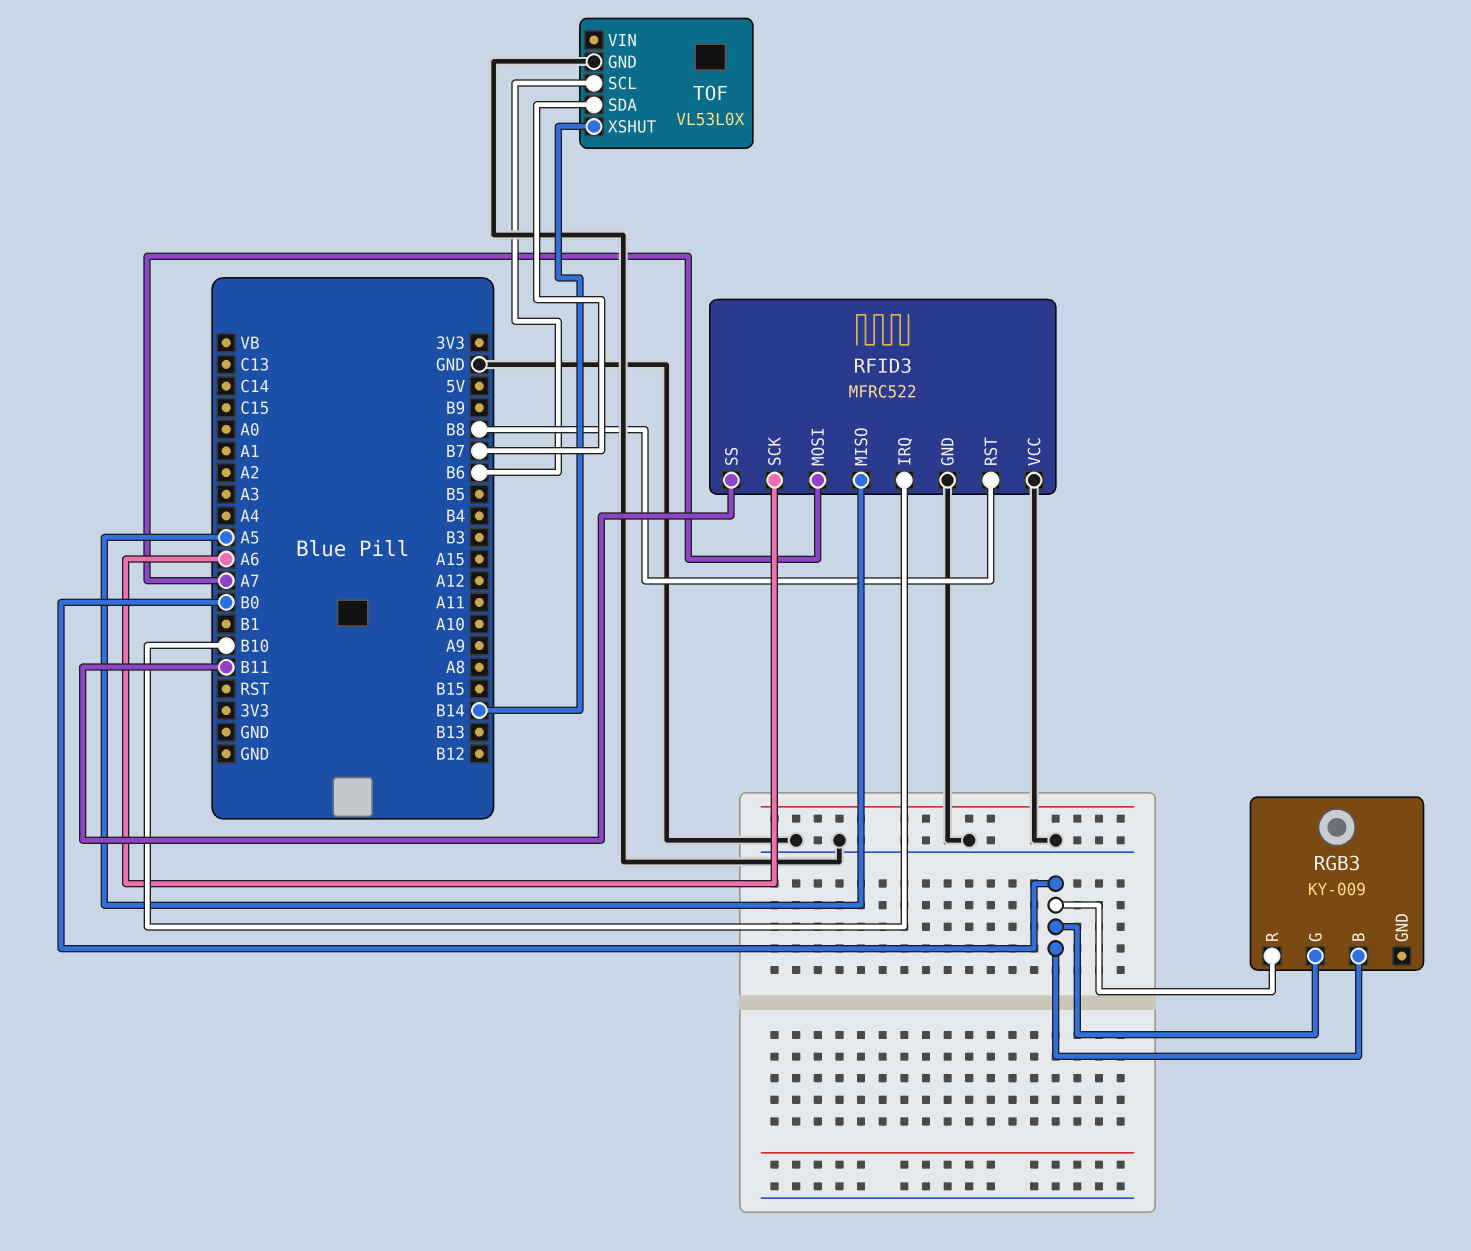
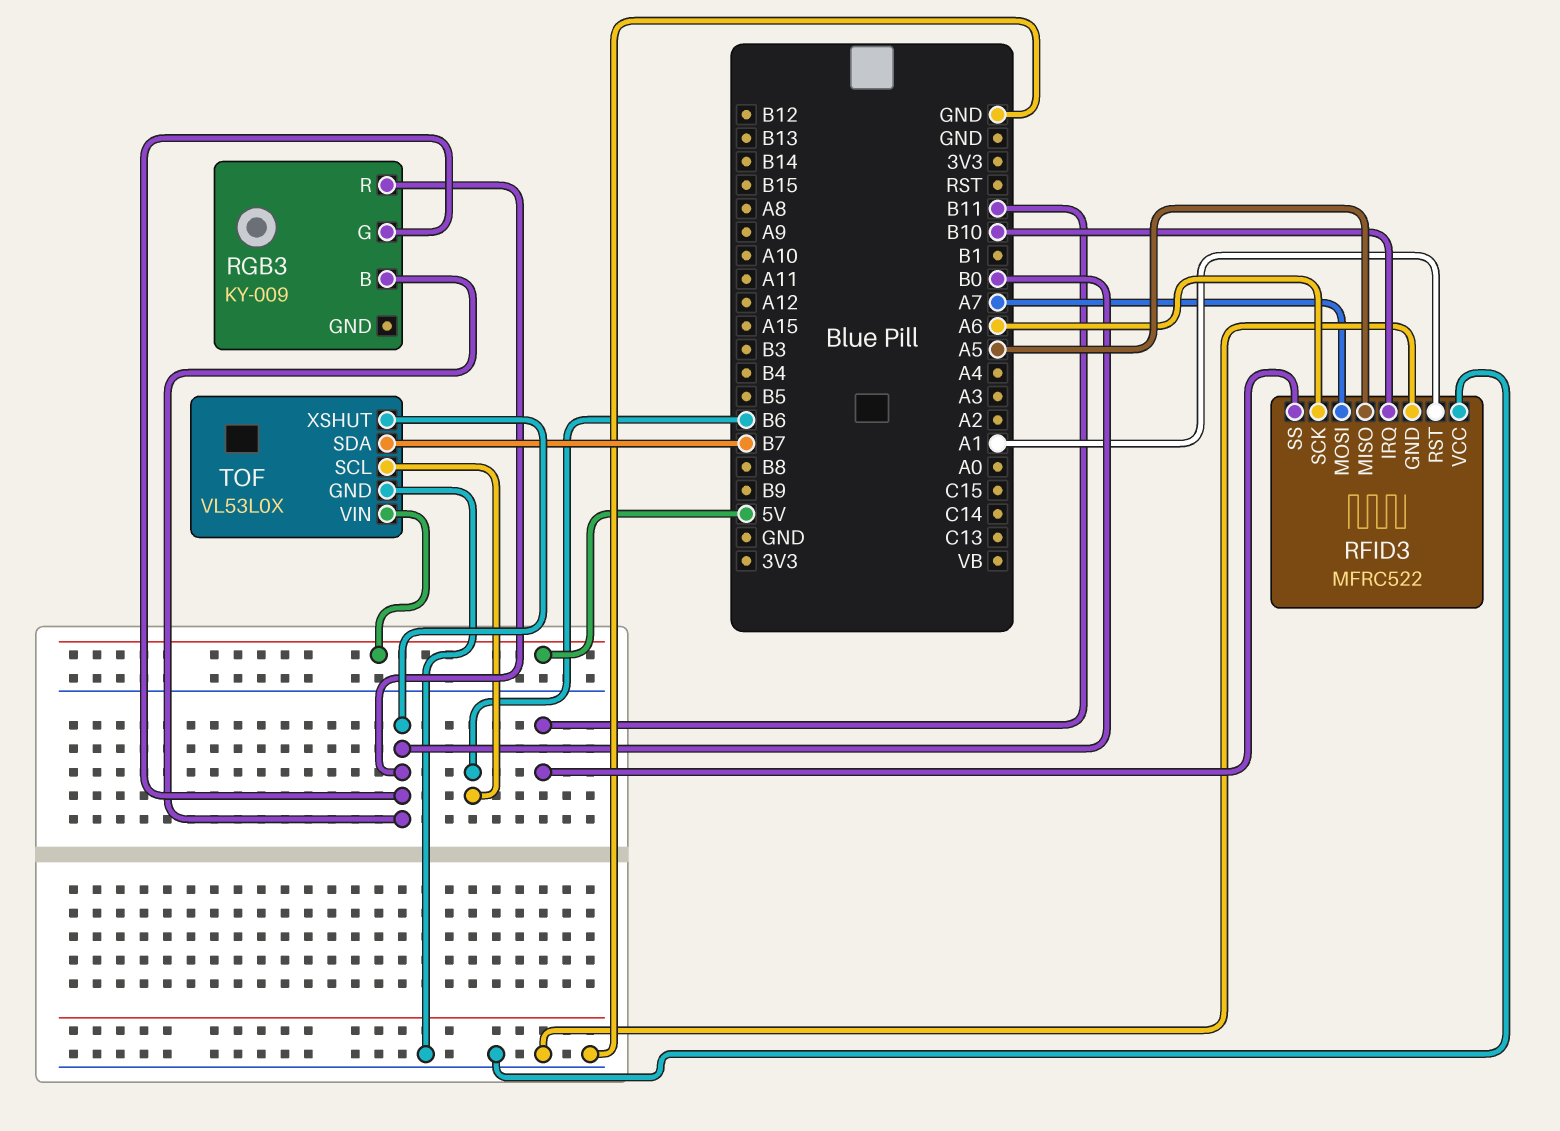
RFID3 pin RST: B8 -> A1
TOF pin VIN: none -> 5V
TOF pin XSHUT: B14 -> B0

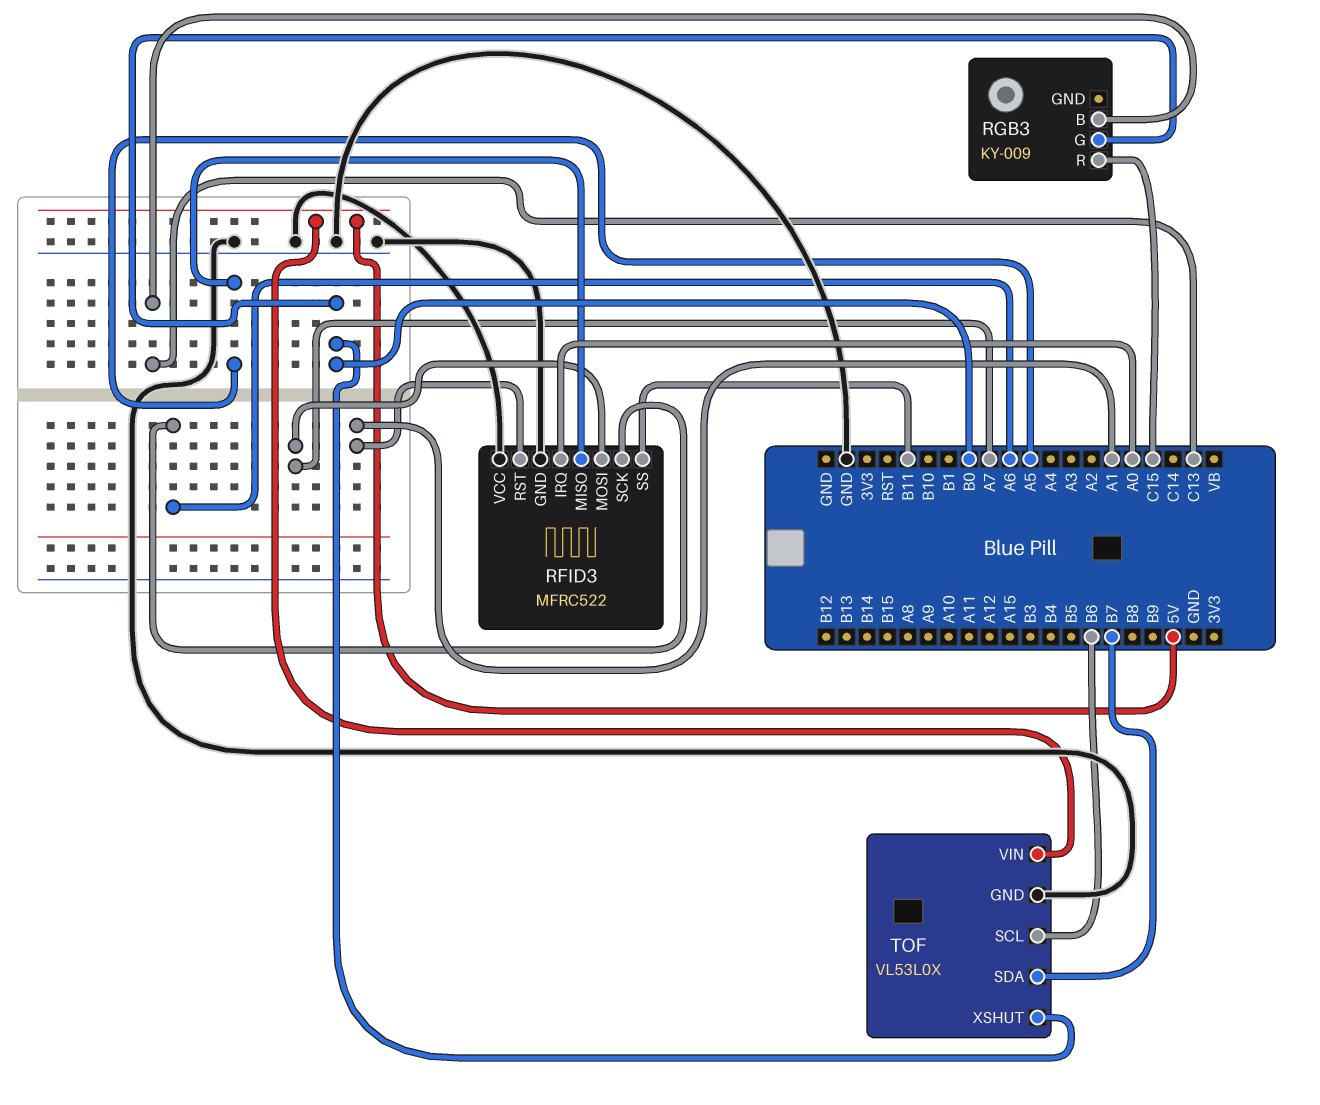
RFID3 pin IRQ: B10 -> A0
RGB3 pin B: B0 -> C13
RGB3 pin R: B0 -> C15

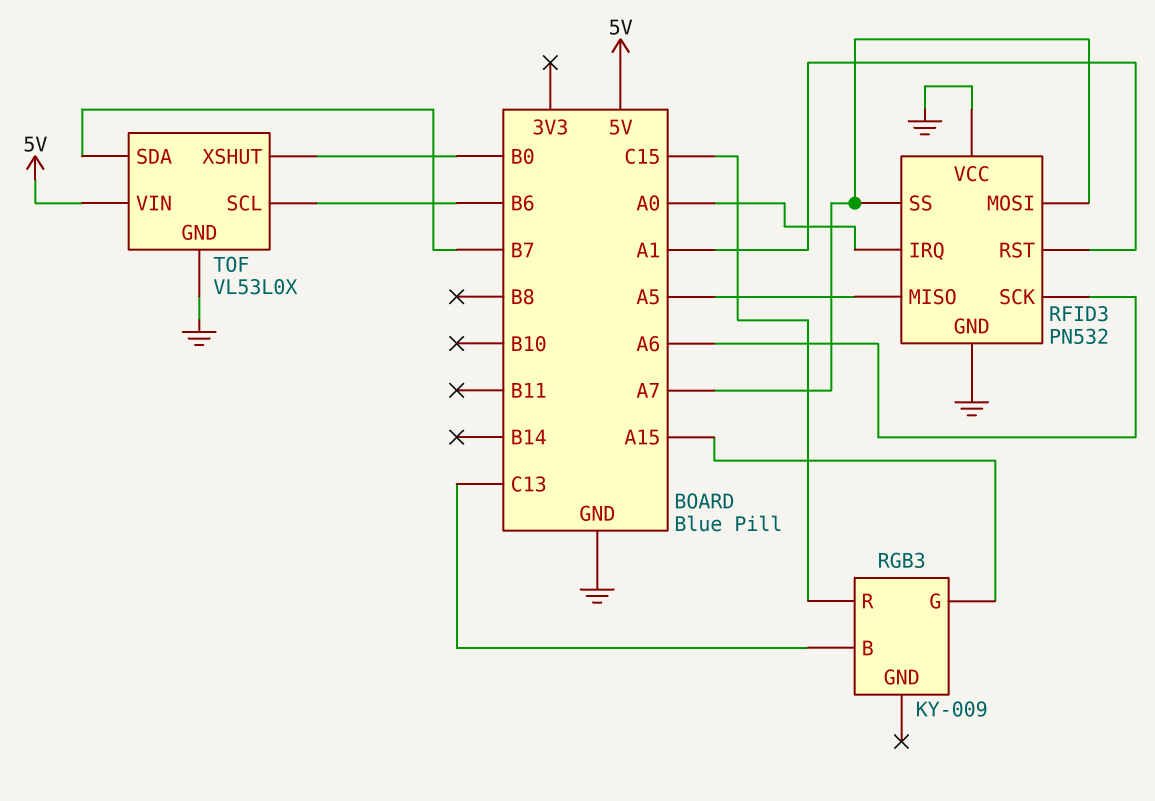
RFID3: MFRC522 -> PN532
RFID3 pin SS: B11 -> A7
RGB3 pin G: B0 -> A15

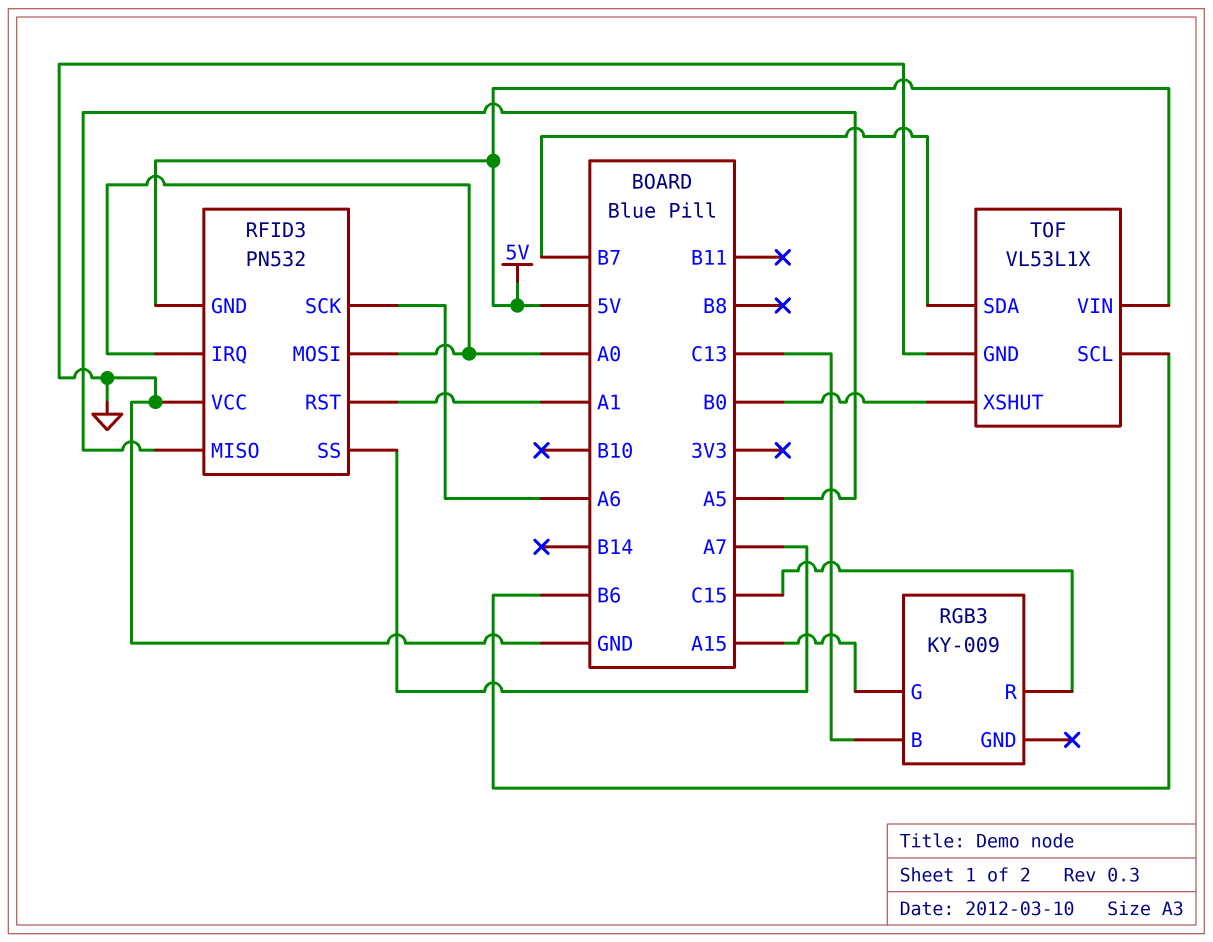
RFID3 pin GND: GND -> 5V
RFID3 pin MOSI: A7 -> A0
TOF: VL53L0X -> VL53L1X

